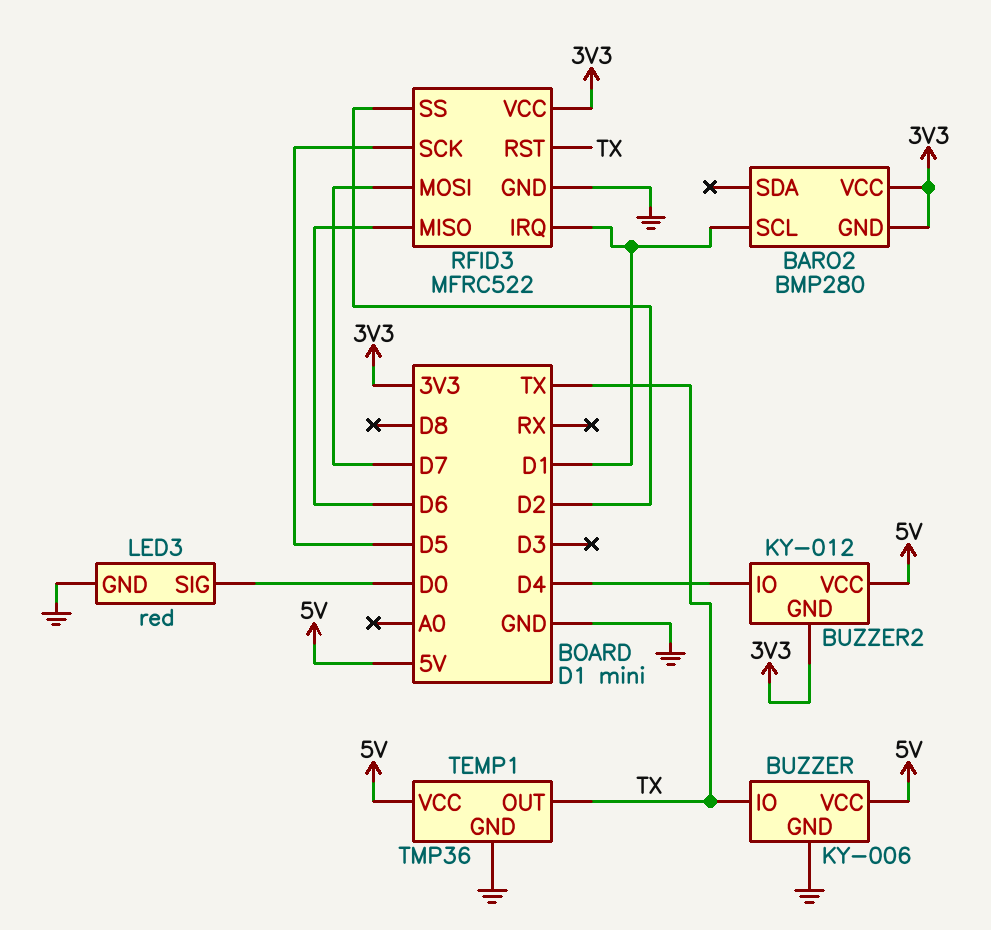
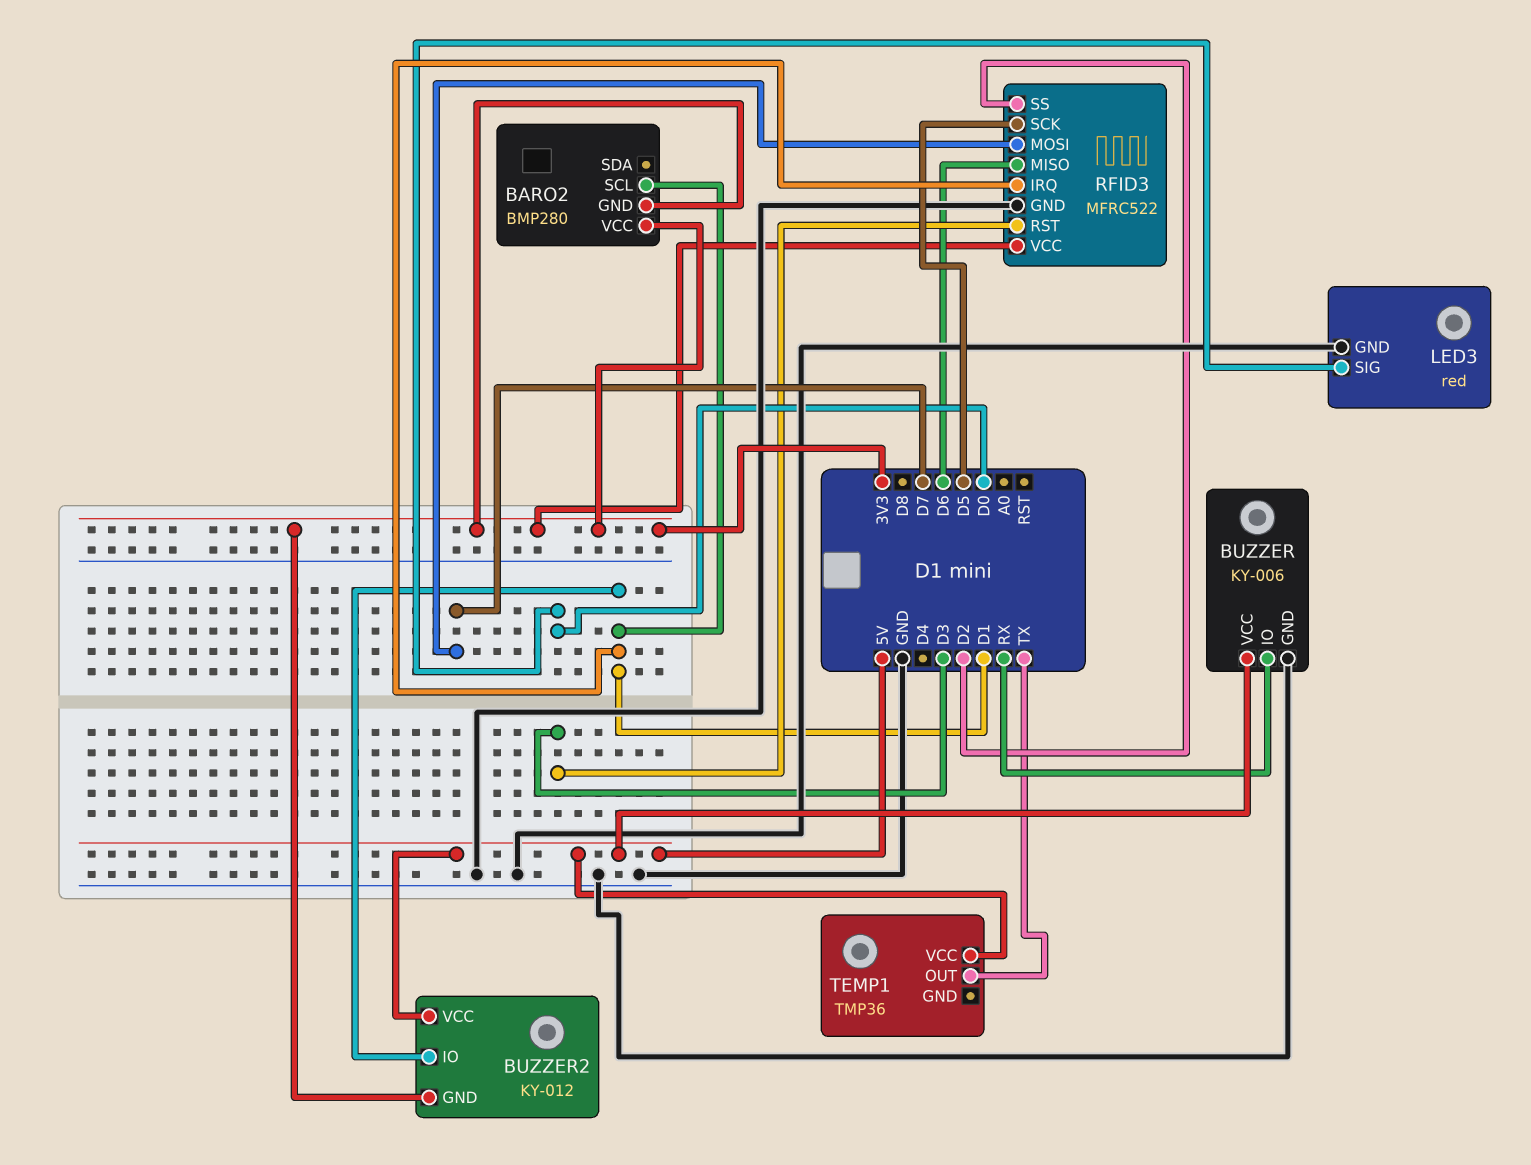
BUZZER pin IO: TX -> RX
BUZZER2 pin IO: D4 -> D1
RFID3 pin RST: TX -> D3
TEMP1 pin GND: GND -> none

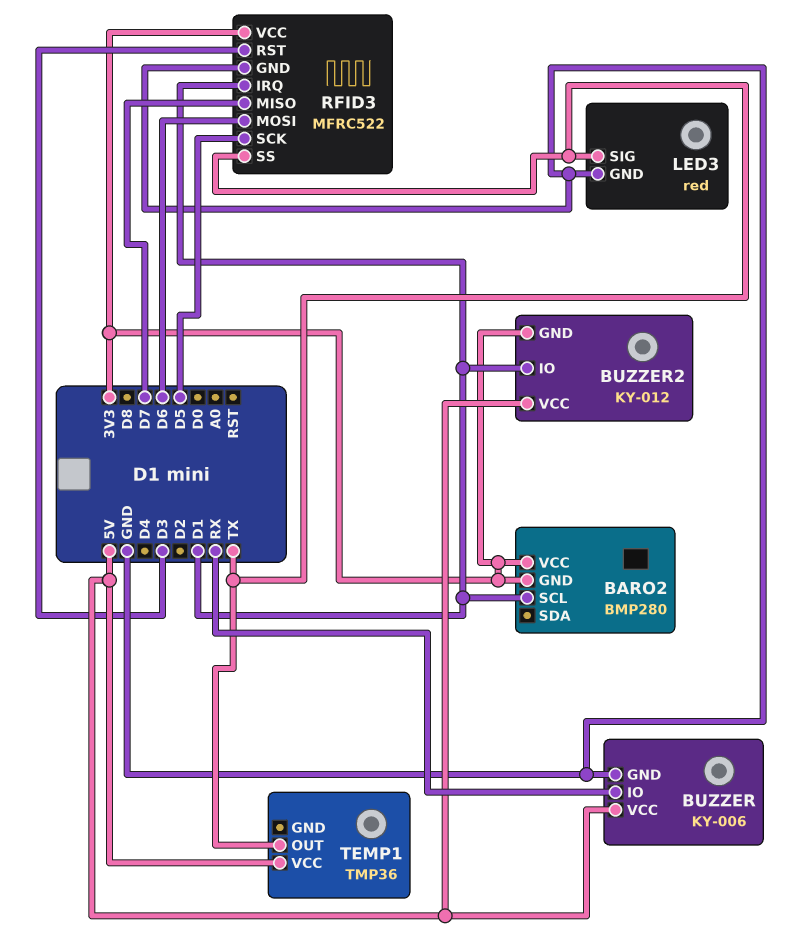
LED3 pin SIG: D0 -> TX
RFID3 pin MISO: D6 -> D7
RFID3 pin MOSI: D7 -> D6
RFID3 pin SS: D2 -> TX

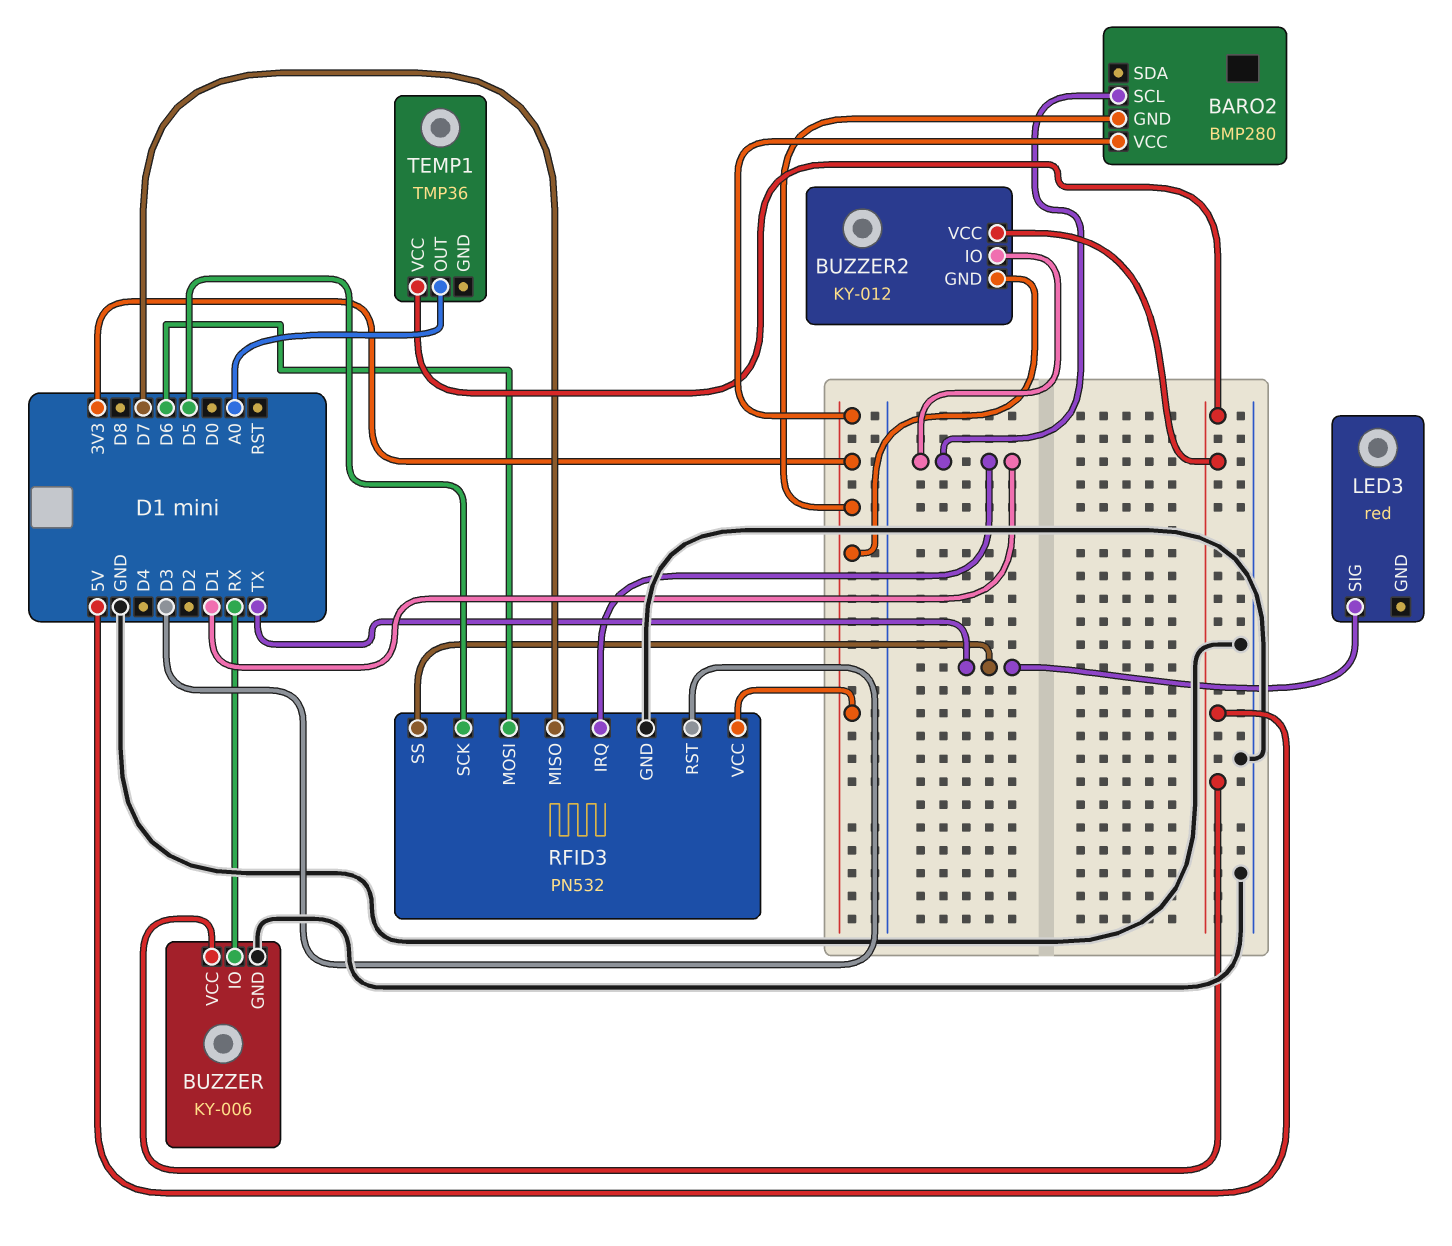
LED3 pin GND: GND -> none
RFID3: MFRC522 -> PN532
TEMP1 pin OUT: TX -> A0

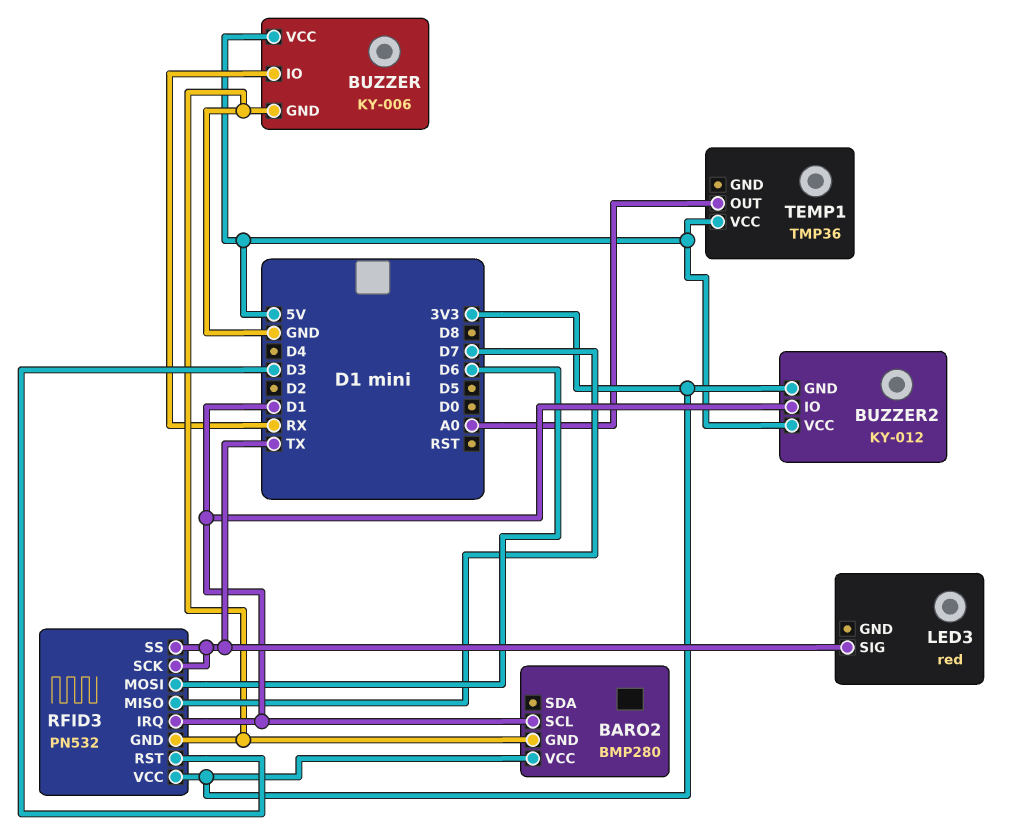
BARO2 pin GND: 3V3 -> GND
RFID3 pin SCK: D5 -> TX

